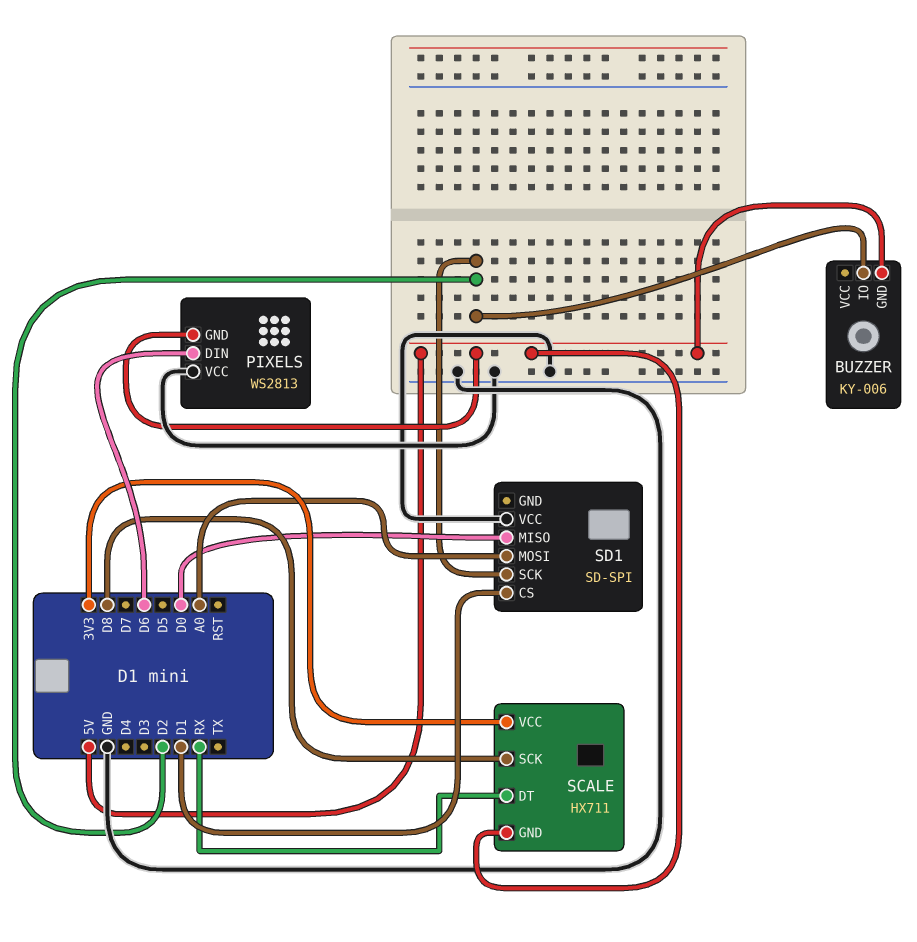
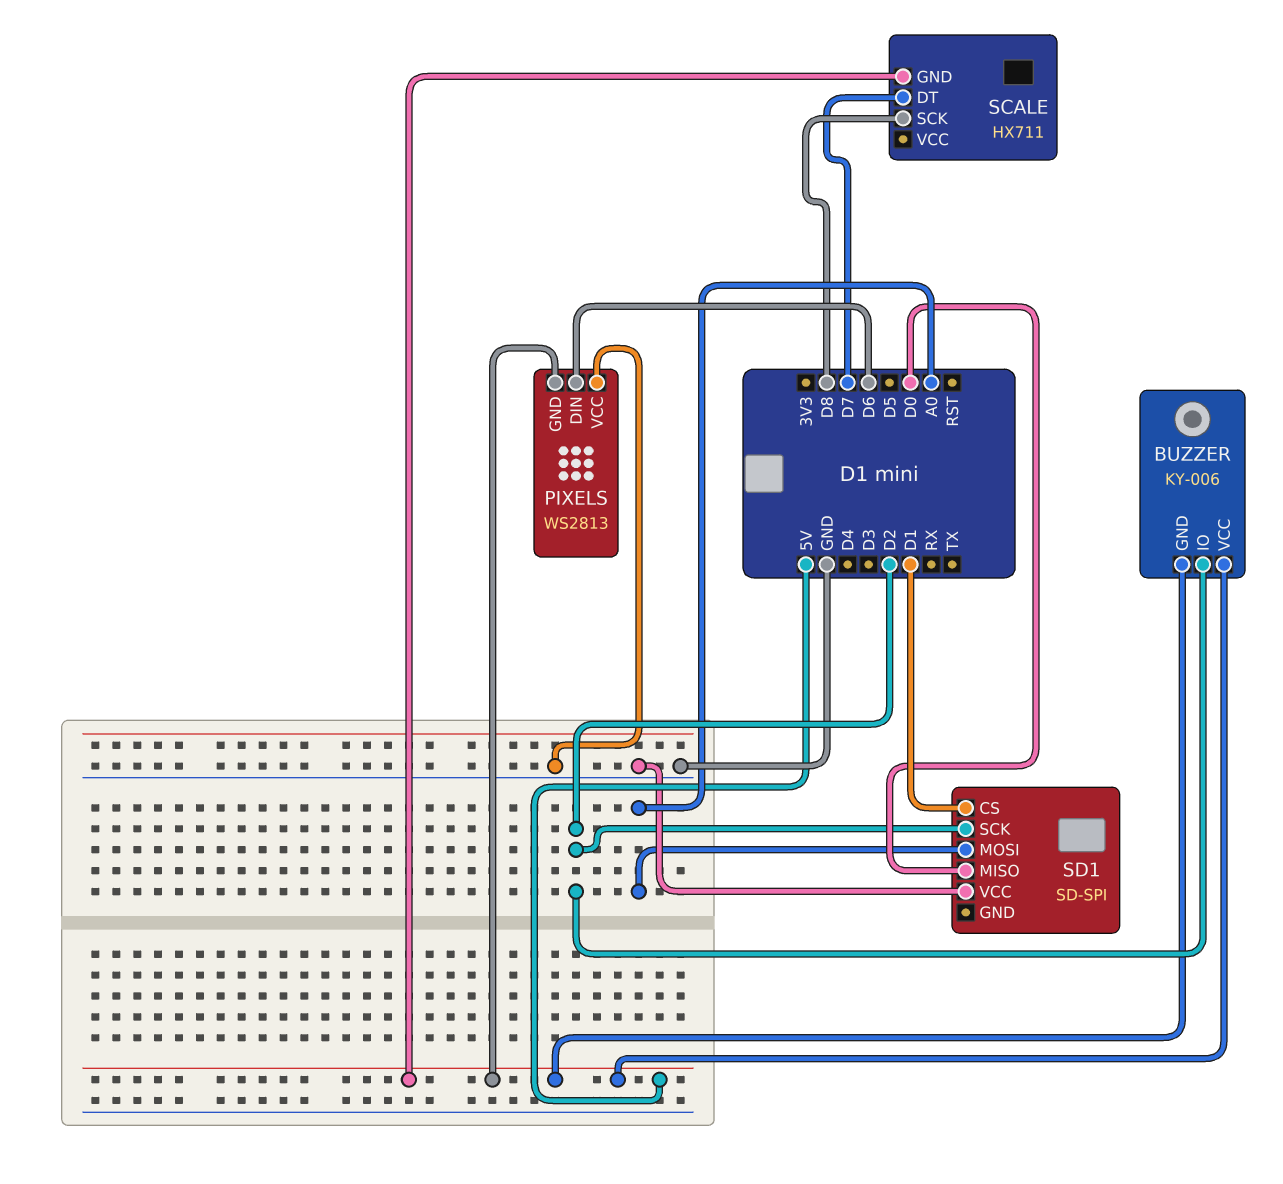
BUZZER pin VCC: none -> 5V
SCALE pin DT: RX -> D7
SCALE pin VCC: 3V3 -> none

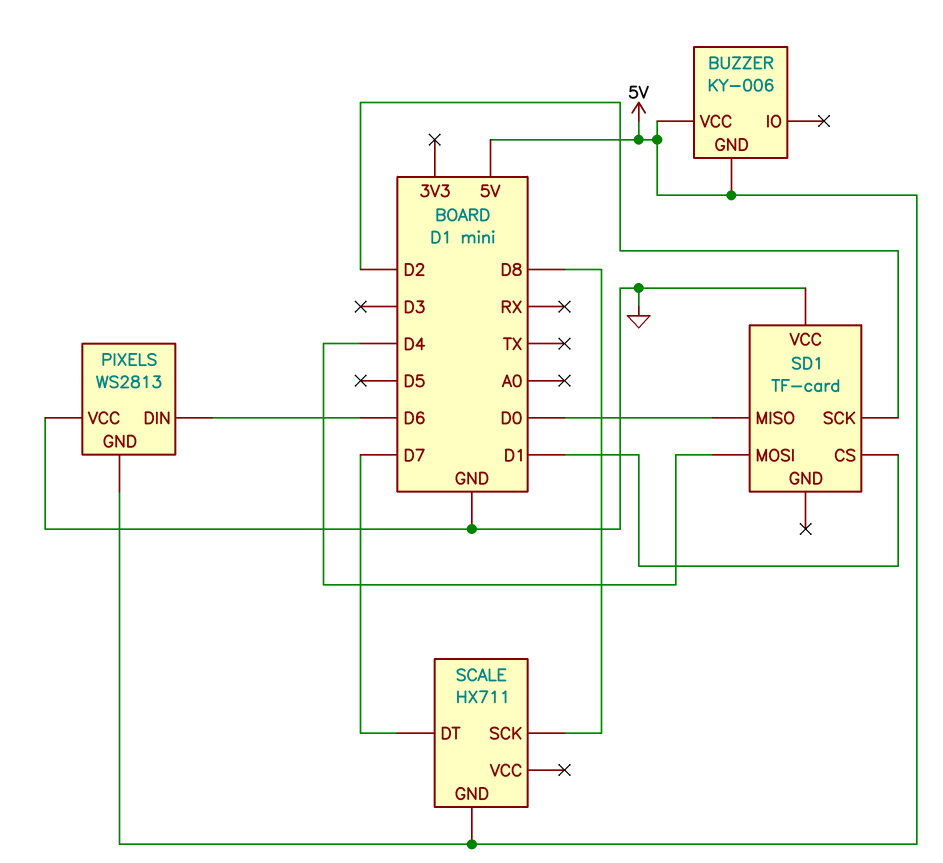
BUZZER pin IO: D2 -> none
SD1: SD-SPI -> TF-card
SD1 pin MOSI: A0 -> D4

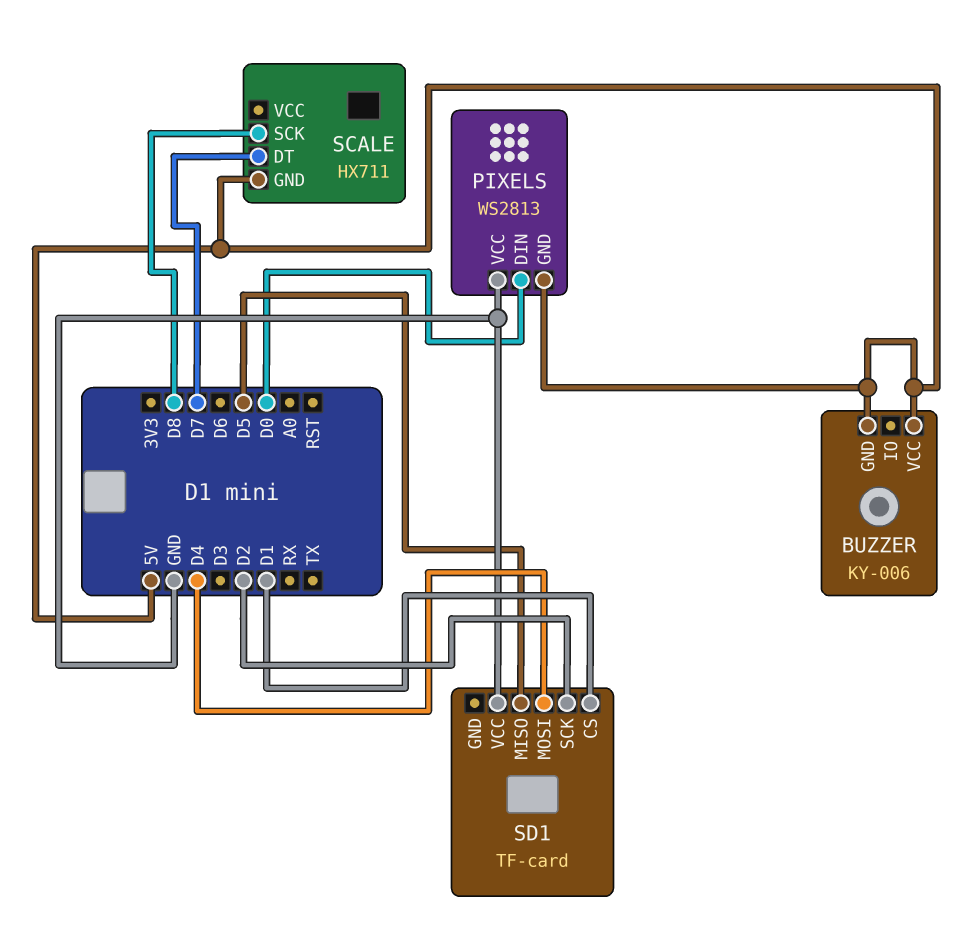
PIXELS pin DIN: D6 -> D0
SD1 pin MISO: D0 -> D5

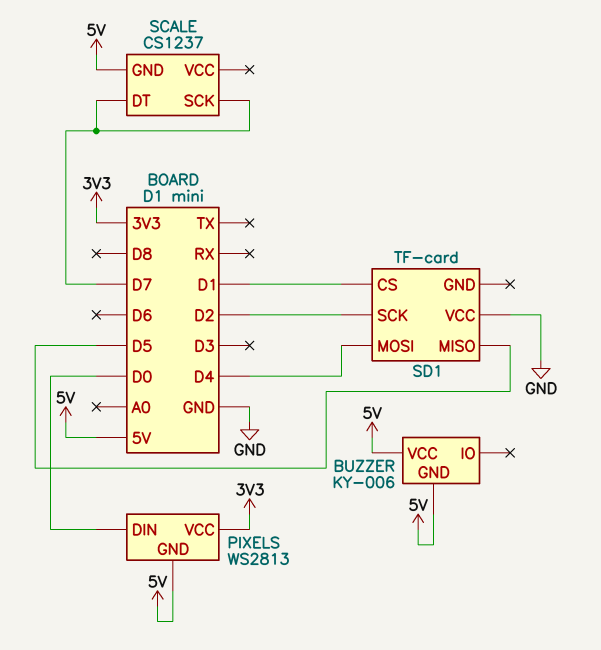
PIXELS pin VCC: GND -> 3V3
SCALE: HX711 -> CS1237
SCALE pin SCK: D8 -> D7

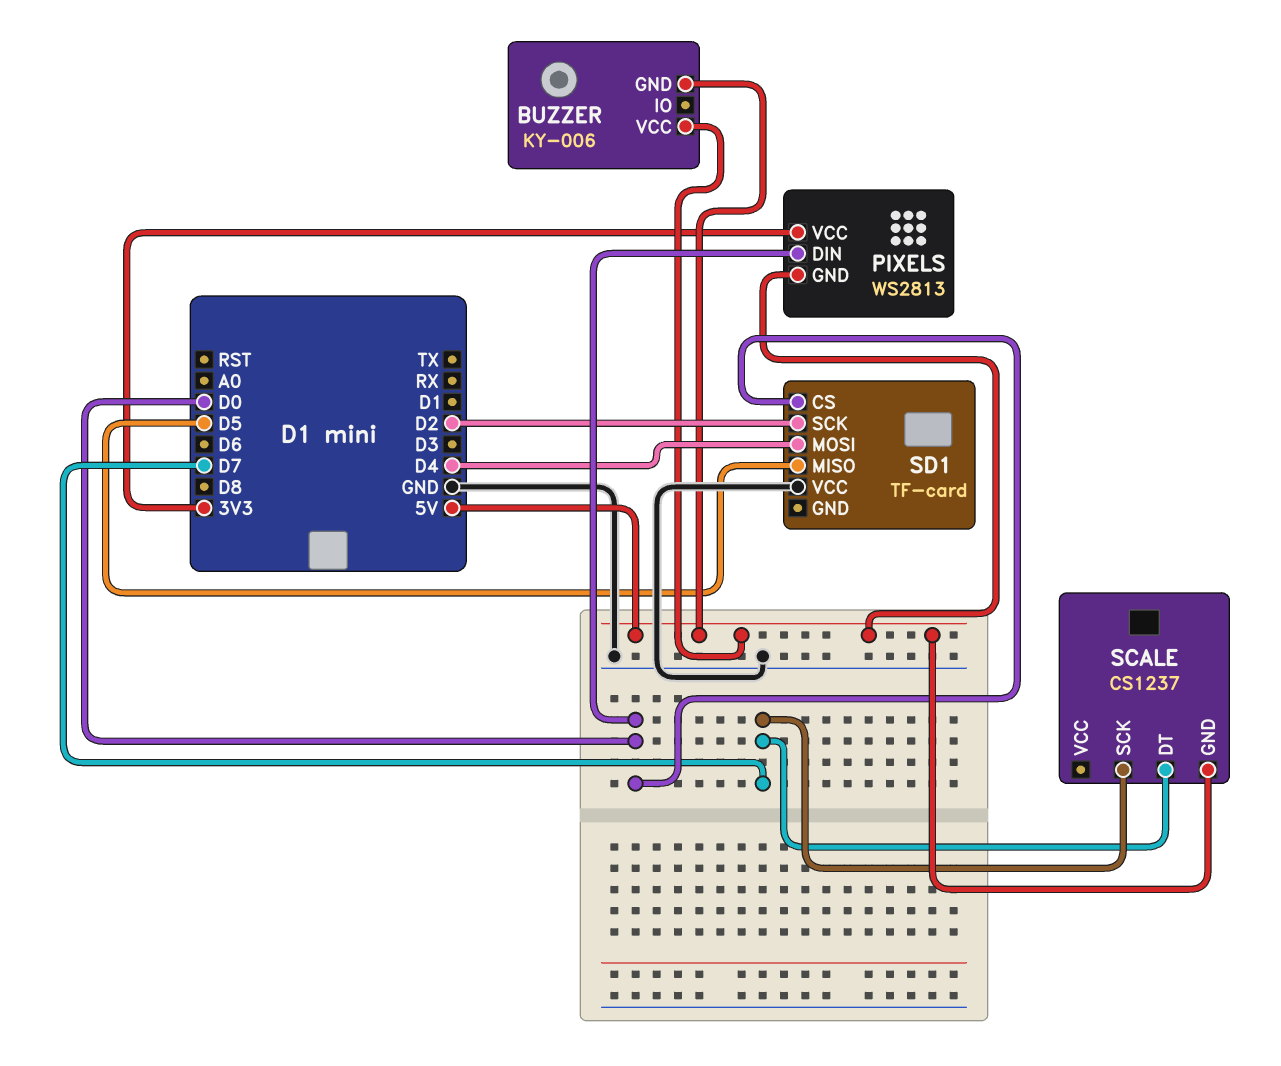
SD1 pin CS: D1 -> D0

